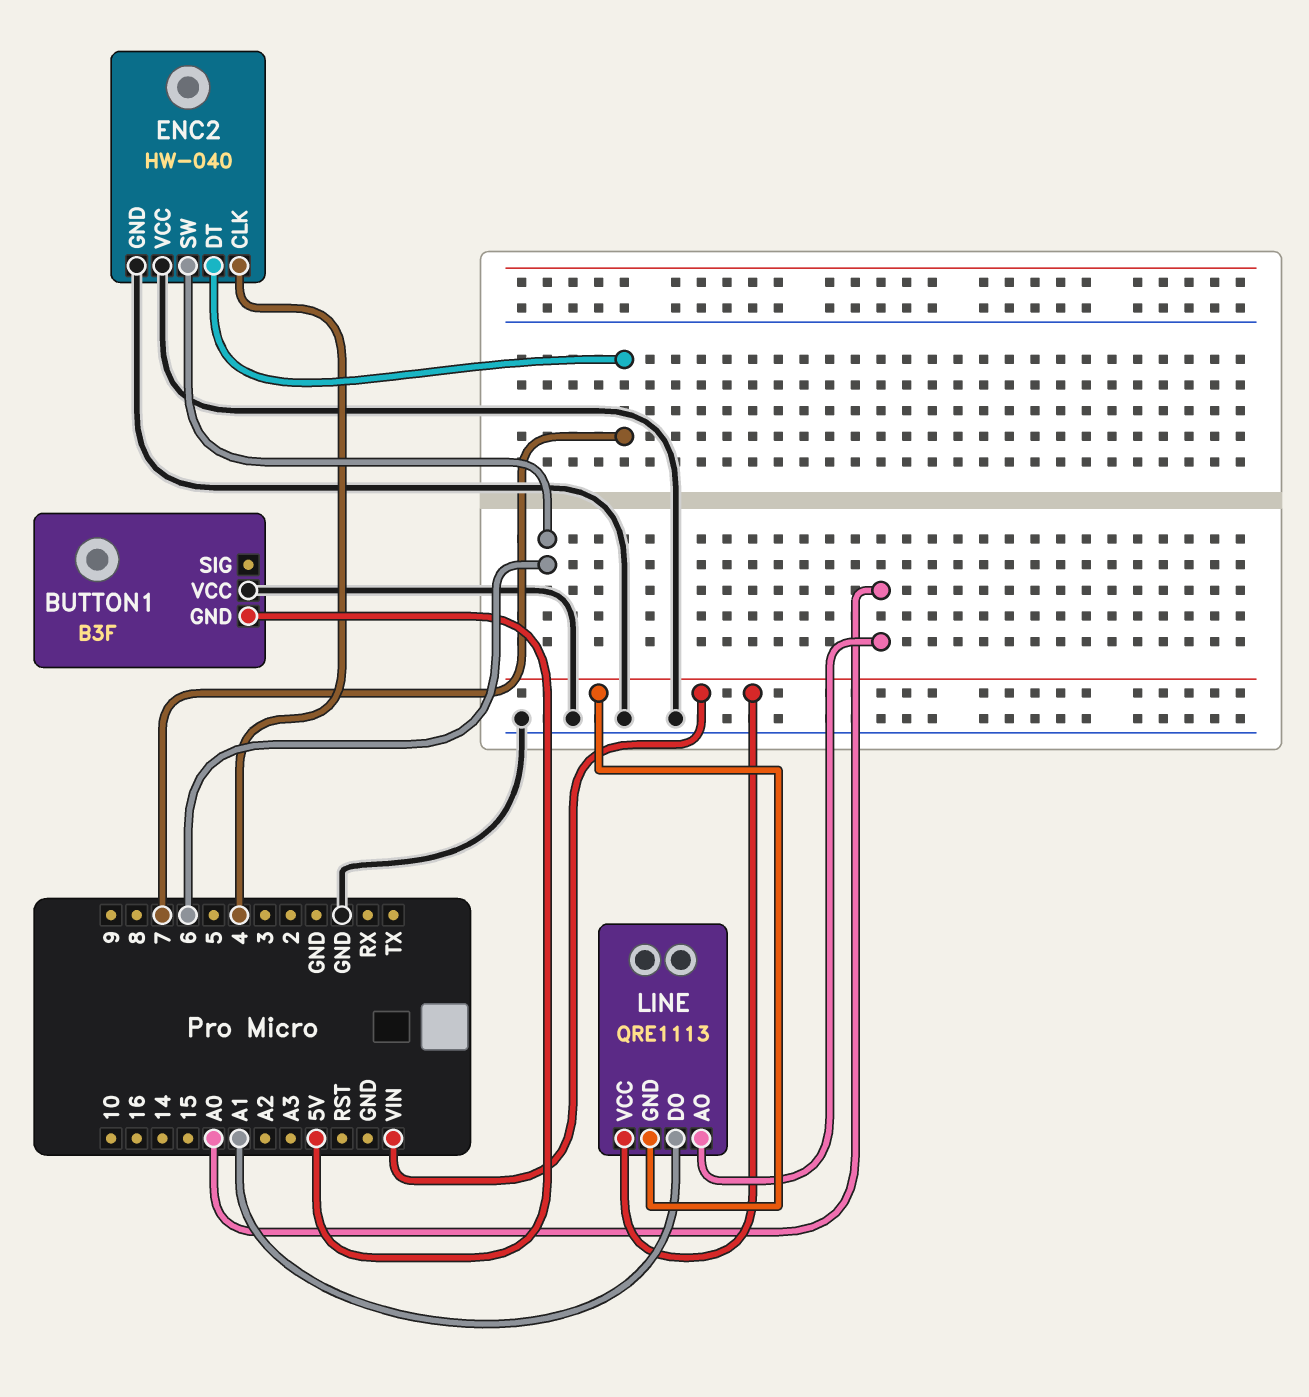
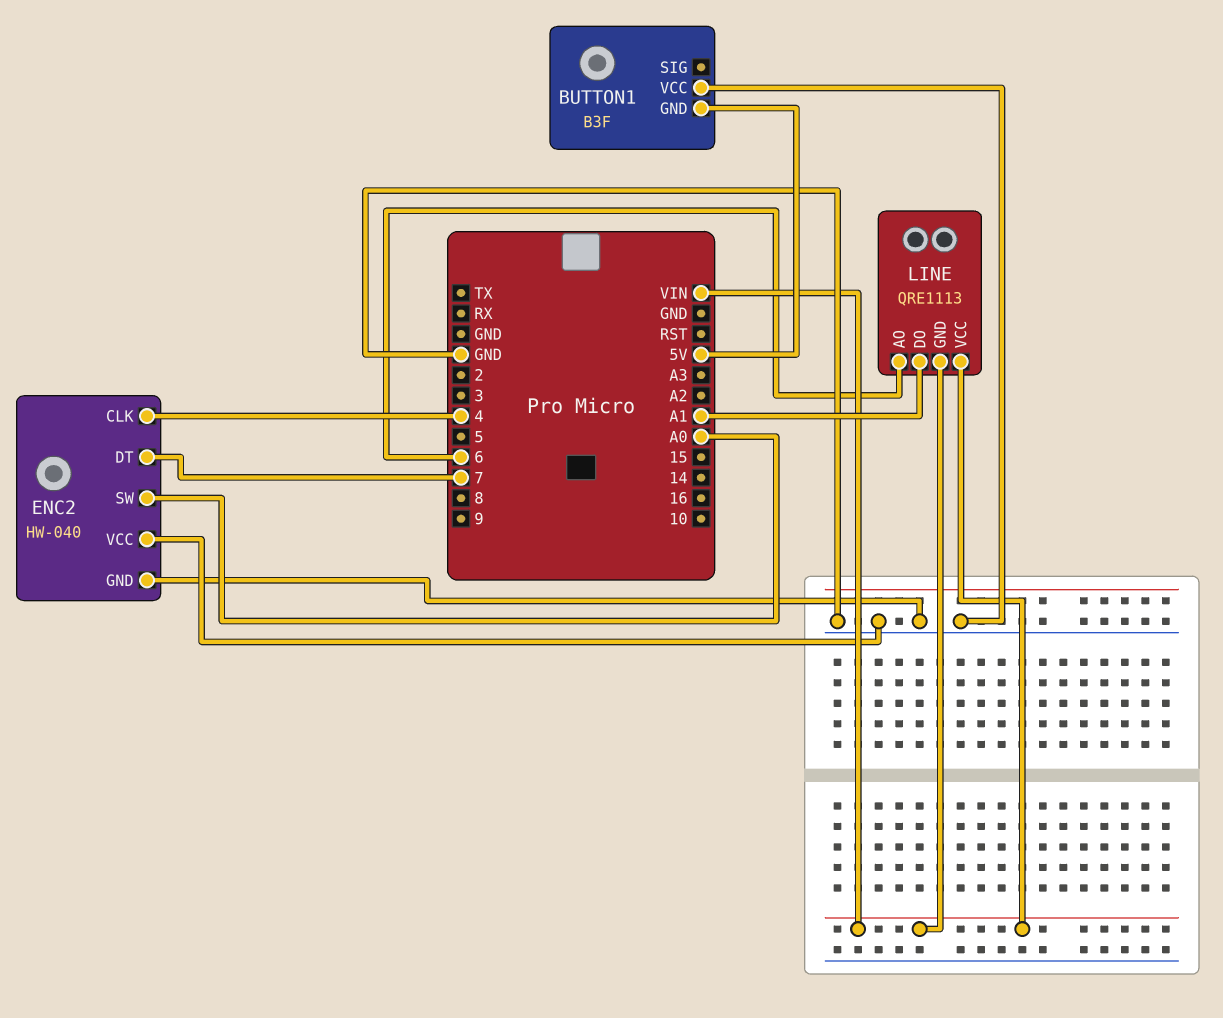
ENC2 pin SW: 6 -> A0
LINE pin AO: A0 -> 6

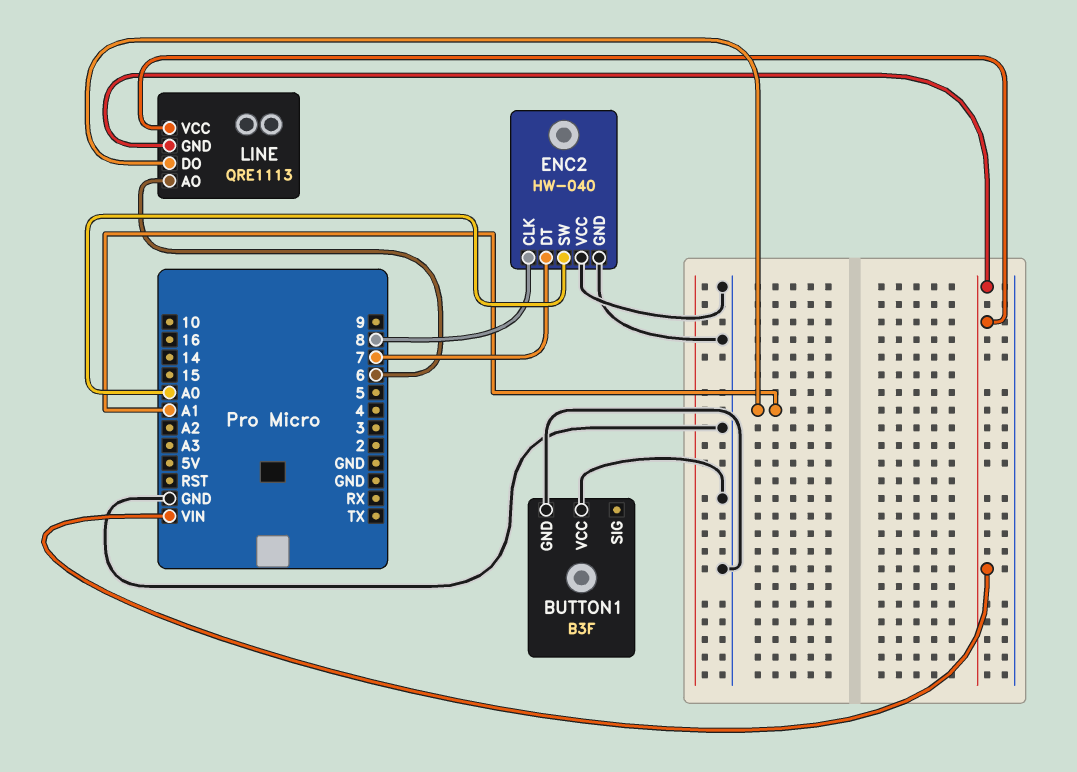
BUTTON1 pin GND: 5V -> GND
ENC2 pin CLK: 4 -> 8

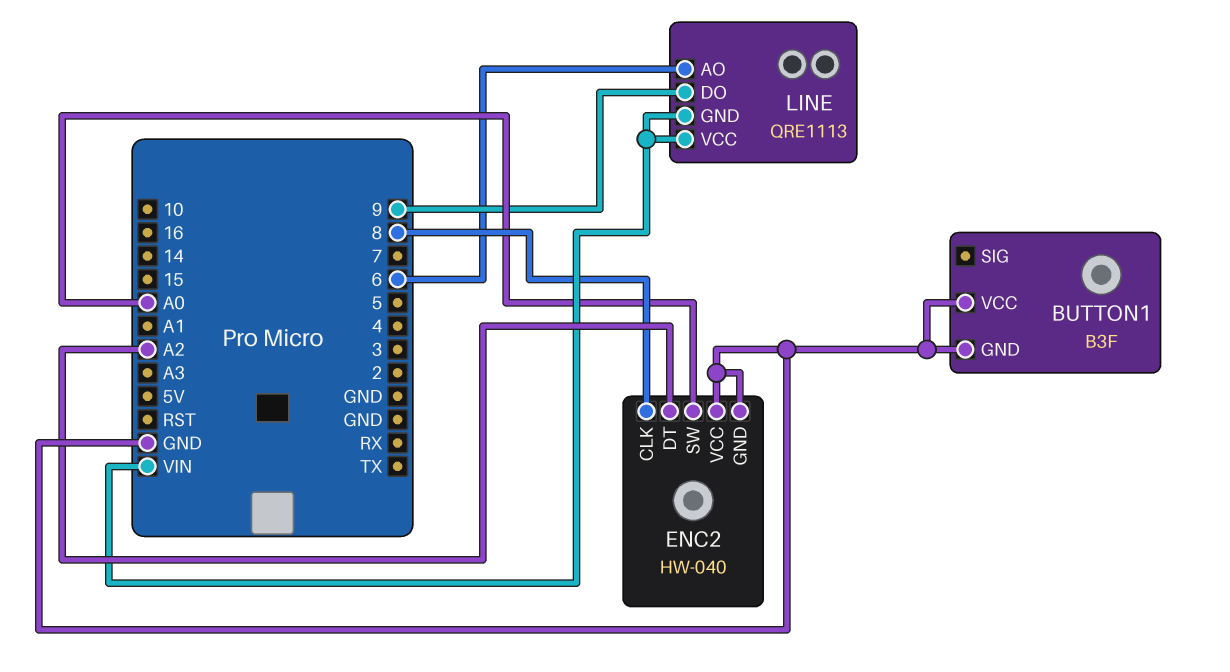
ENC2 pin DT: 7 -> A2
LINE pin DO: A1 -> 9

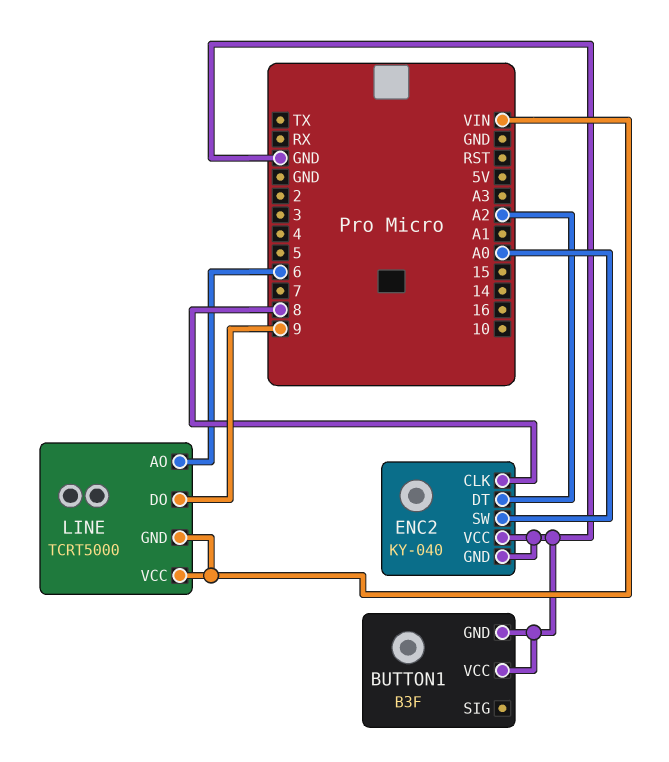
ENC2: HW-040 -> KY-040
LINE: QRE1113 -> TCRT5000

